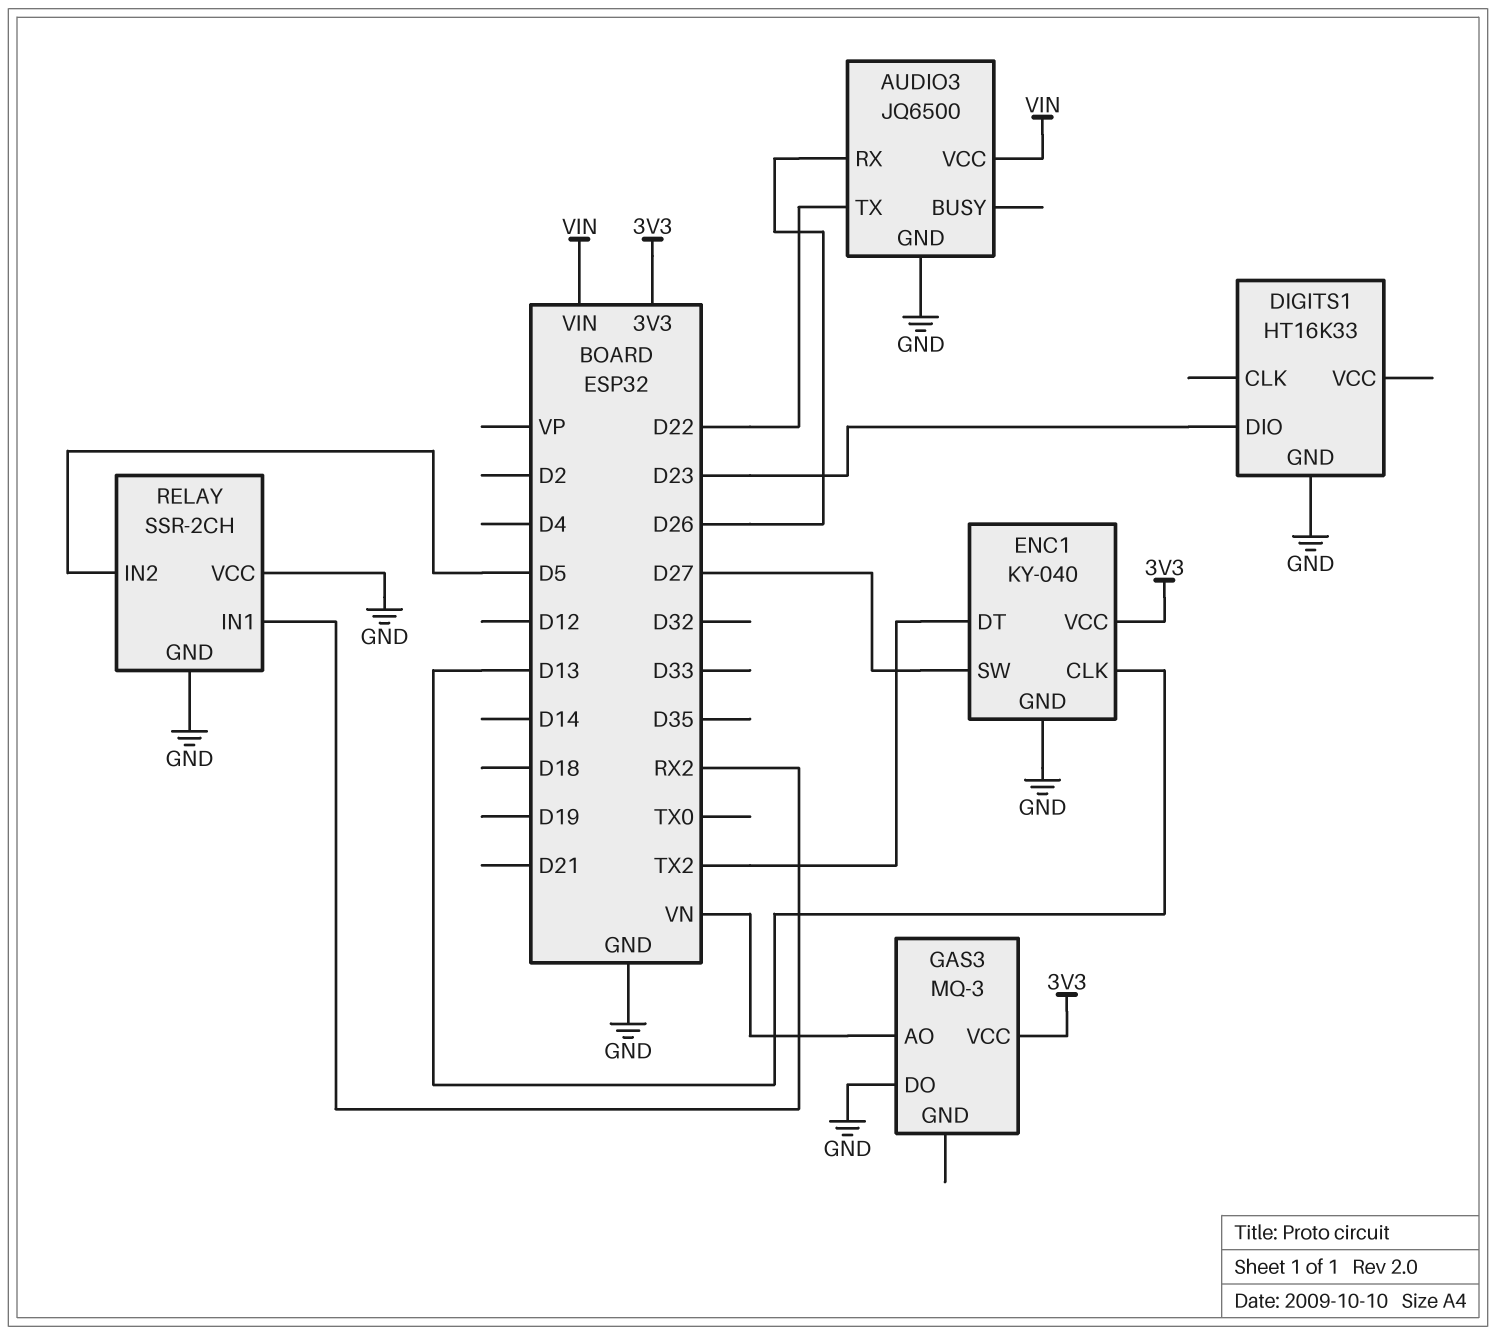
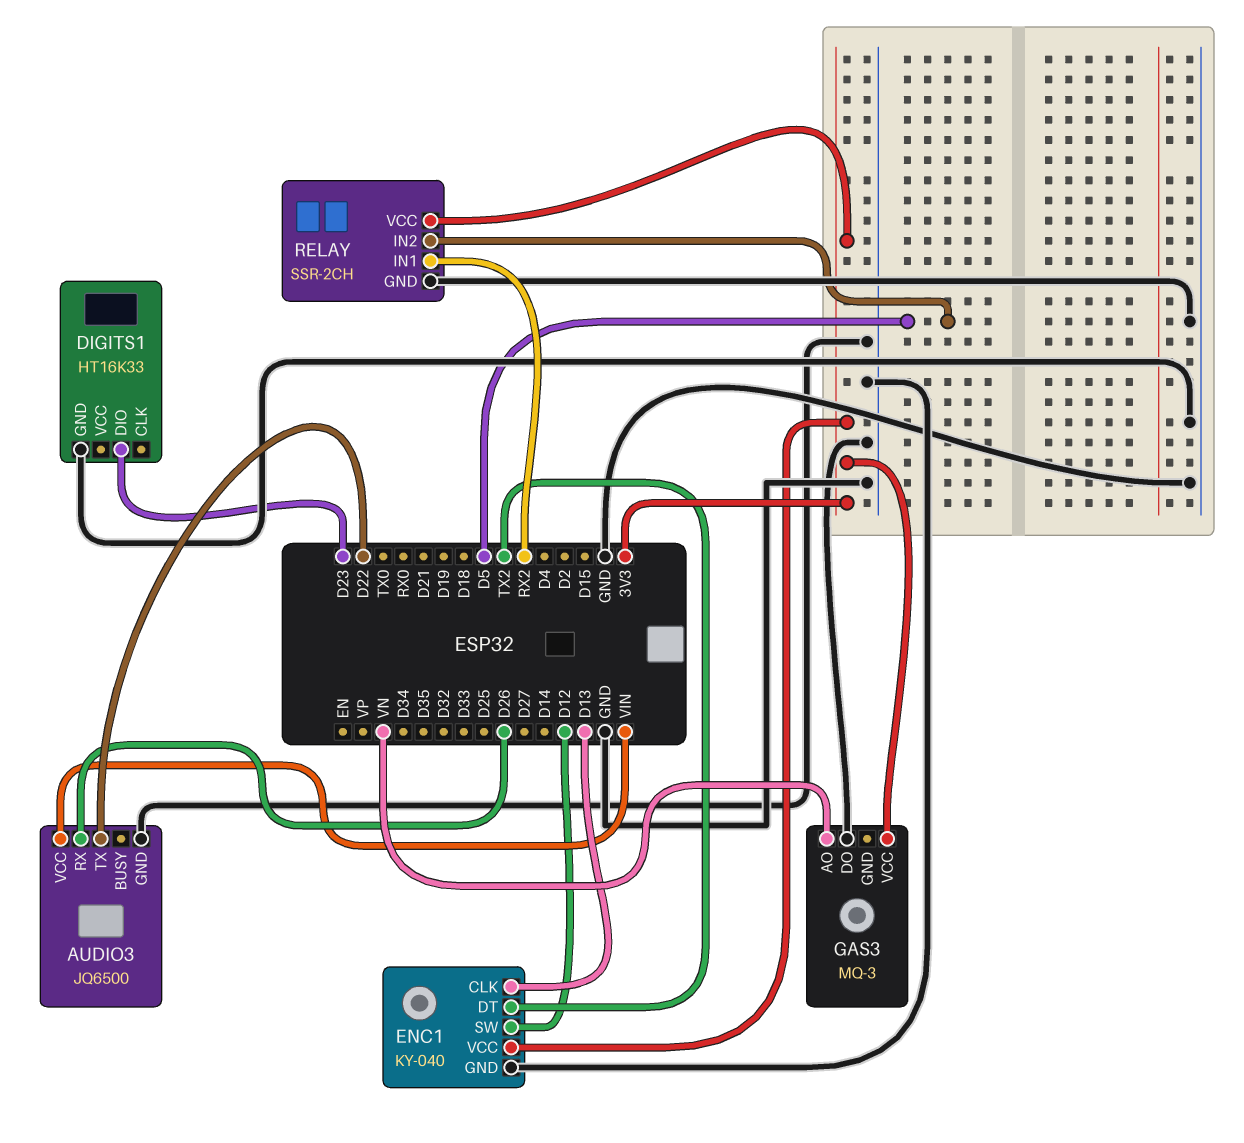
ENC1 pin SW: D27 -> D12
RELAY pin VCC: GND -> 3V3

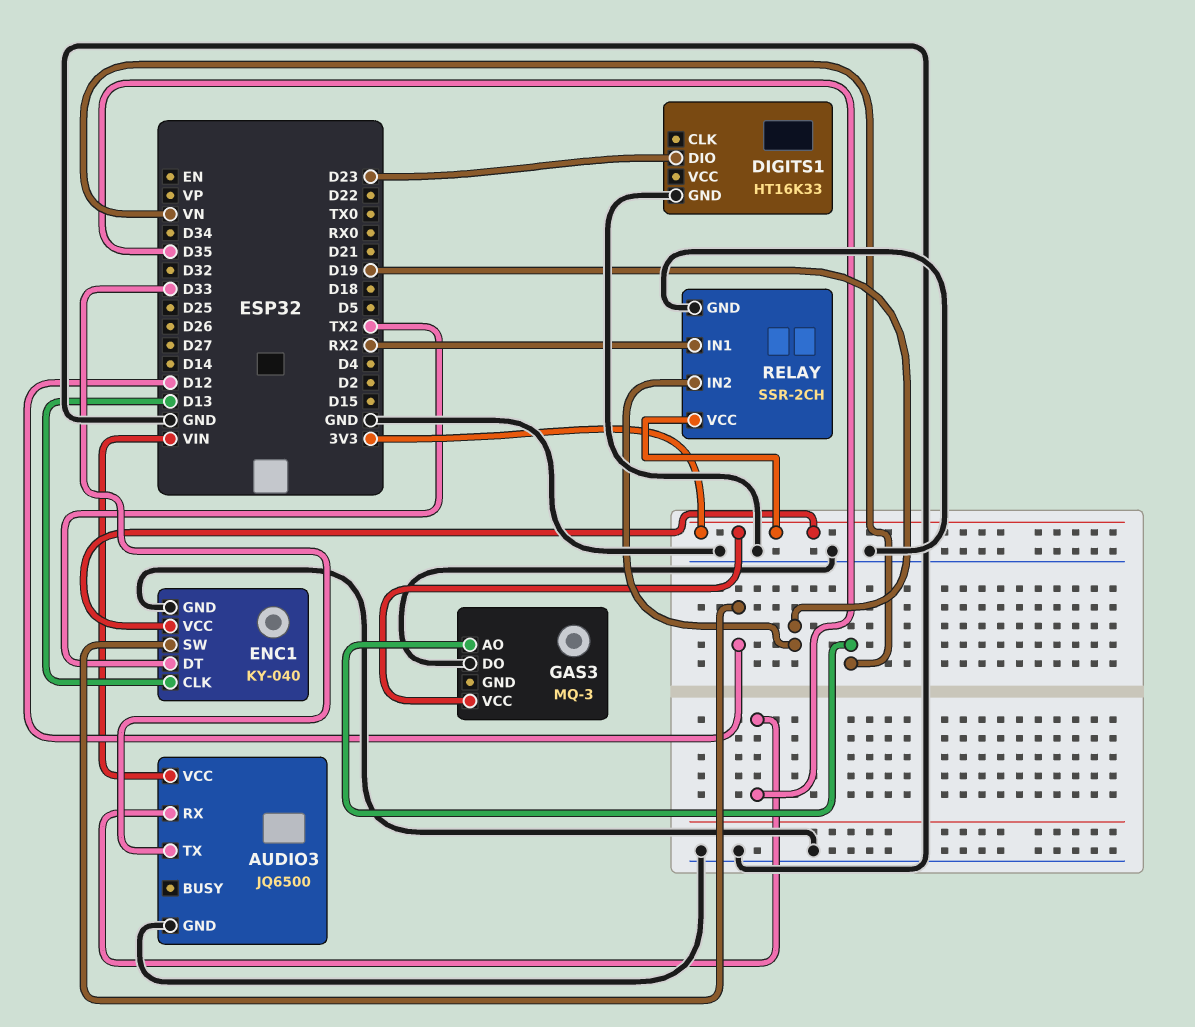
AUDIO3 pin RX: D26 -> D35
AUDIO3 pin TX: D22 -> D33
RELAY pin IN2: D5 -> D19

